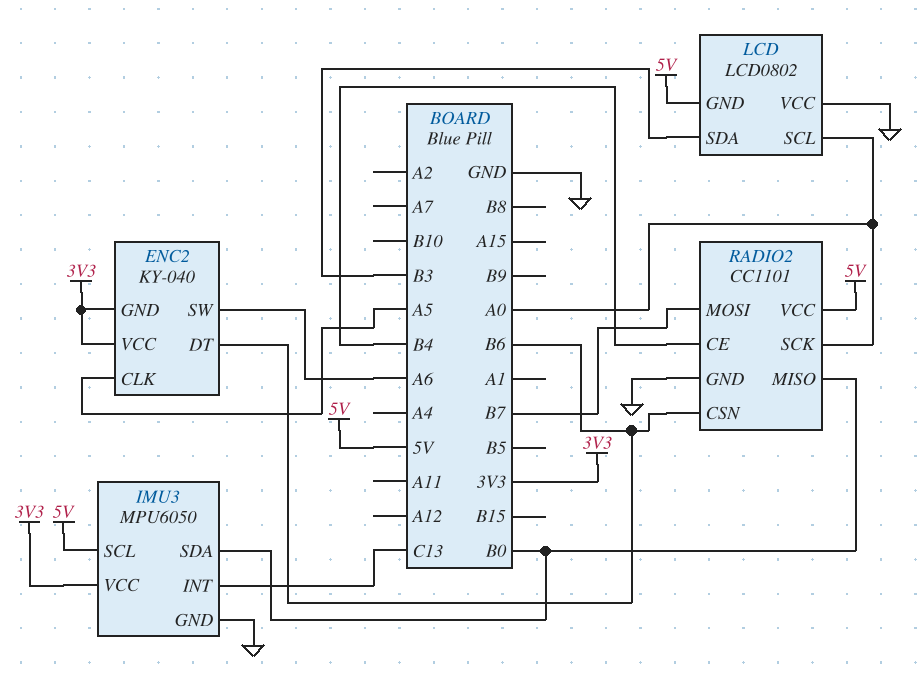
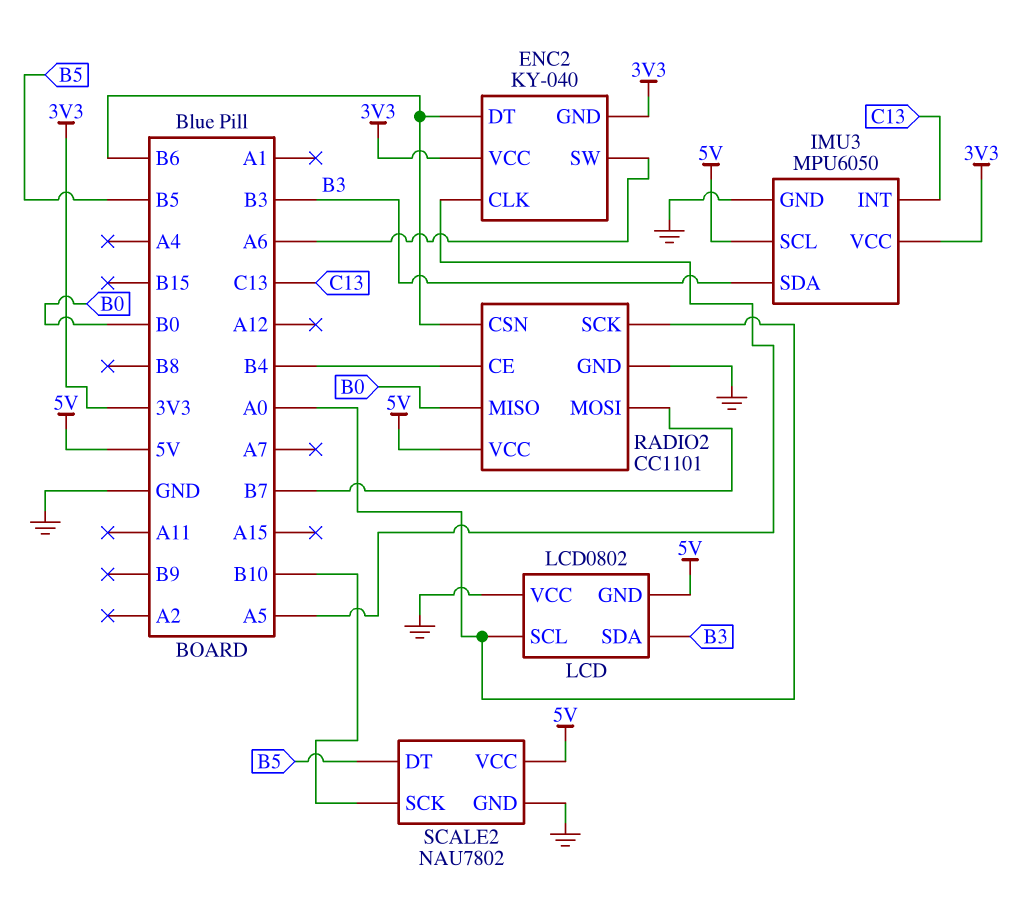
IMU3 pin SDA: B0 -> B3
SCALE2: none -> NAU7802
SCALE2 pin DT: none -> B5
SCALE2 pin GND: none -> GND
SCALE2 pin SCK: none -> B10
SCALE2 pin VCC: none -> 5V

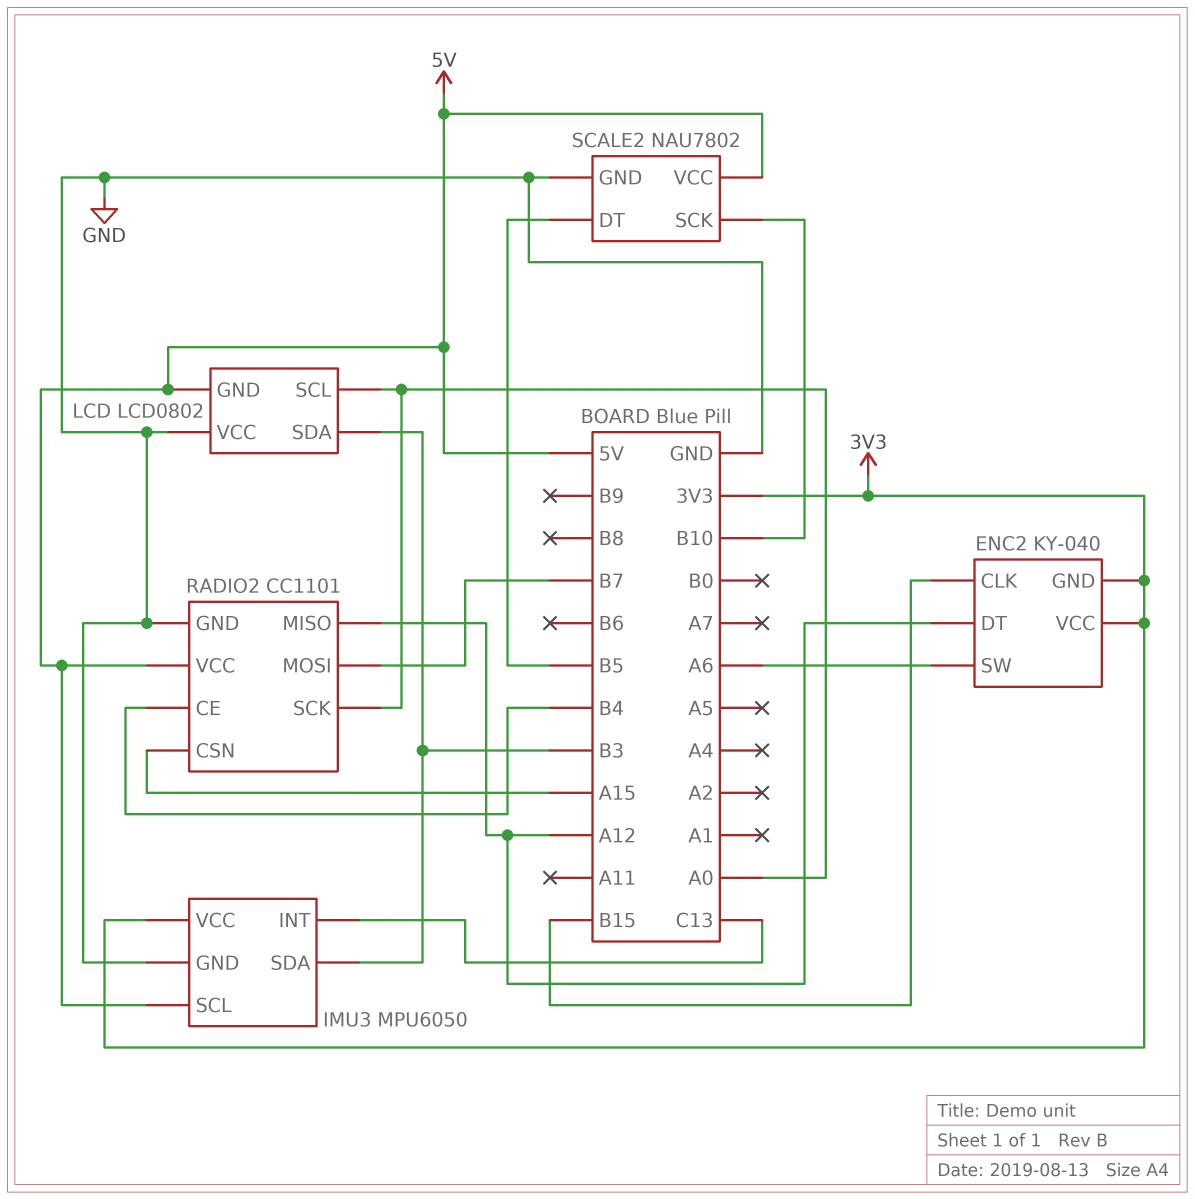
ENC2 pin CLK: A5 -> B15
ENC2 pin DT: B6 -> A12
RADIO2 pin CSN: B6 -> A15
RADIO2 pin MISO: B0 -> A12

